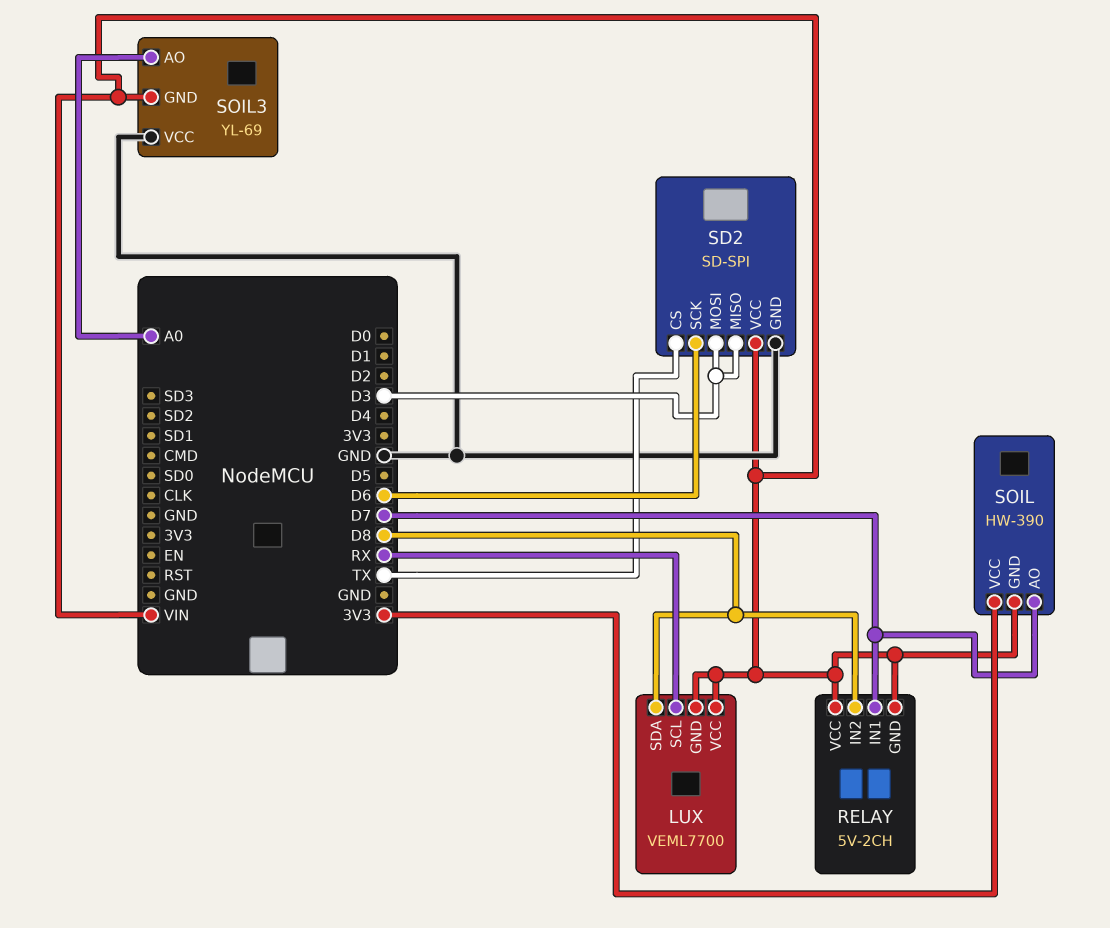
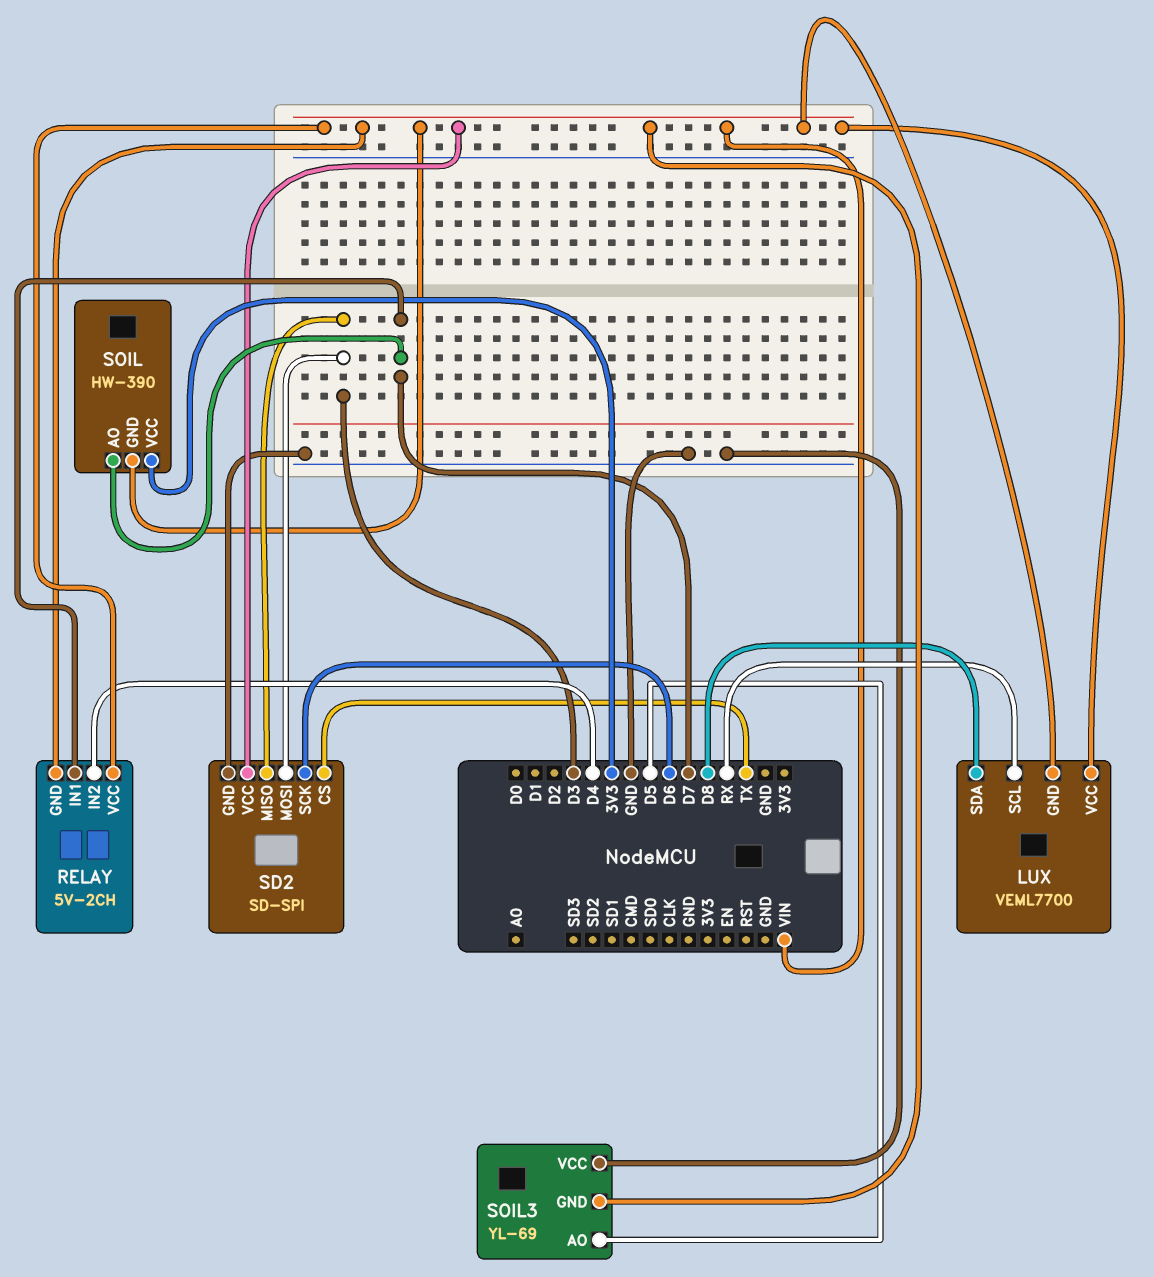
RELAY pin IN2: D8 -> D4
SOIL3 pin AO: A0 -> D5

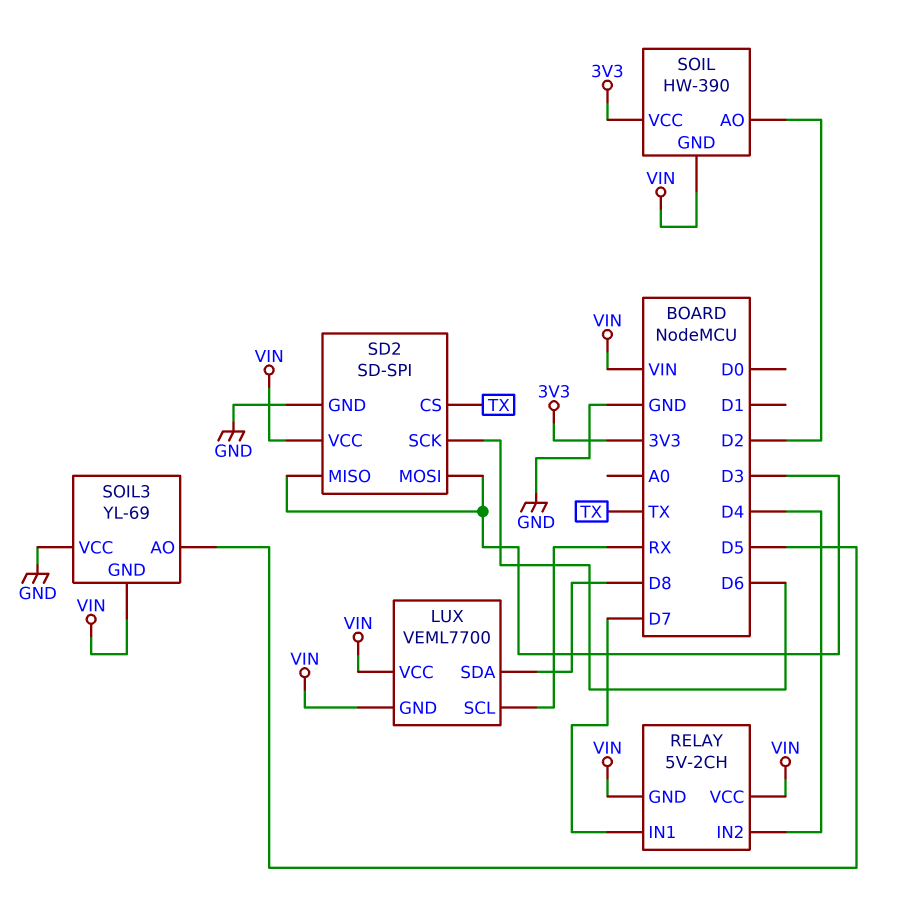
SOIL pin AO: D7 -> D2

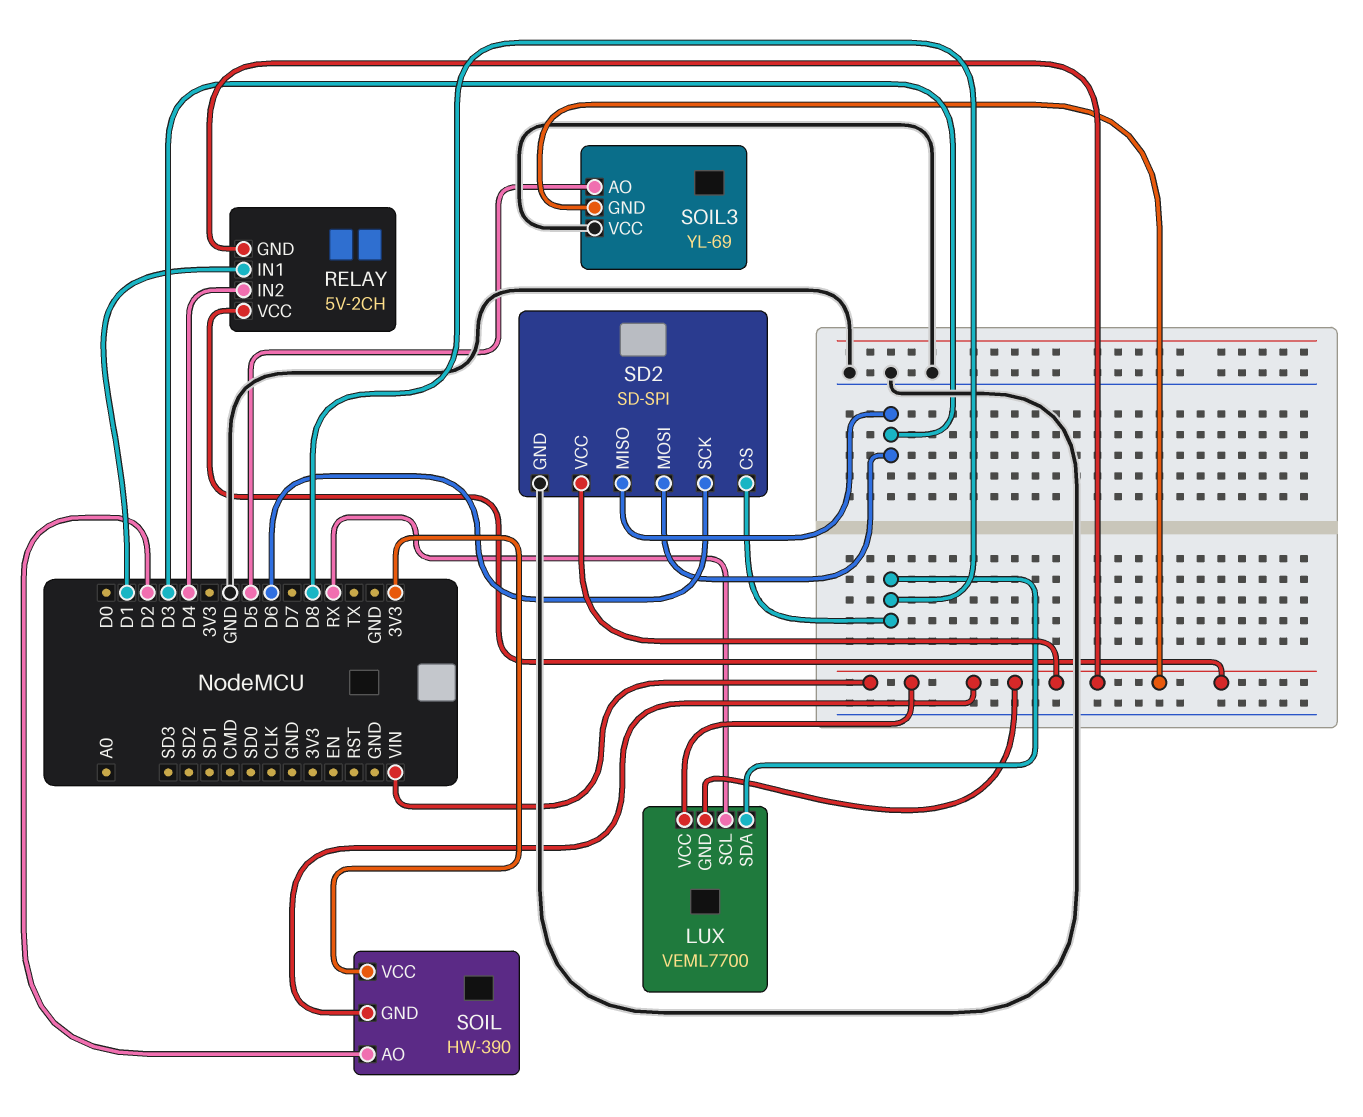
RELAY pin IN1: D7 -> D1
SD2 pin CS: TX -> D8

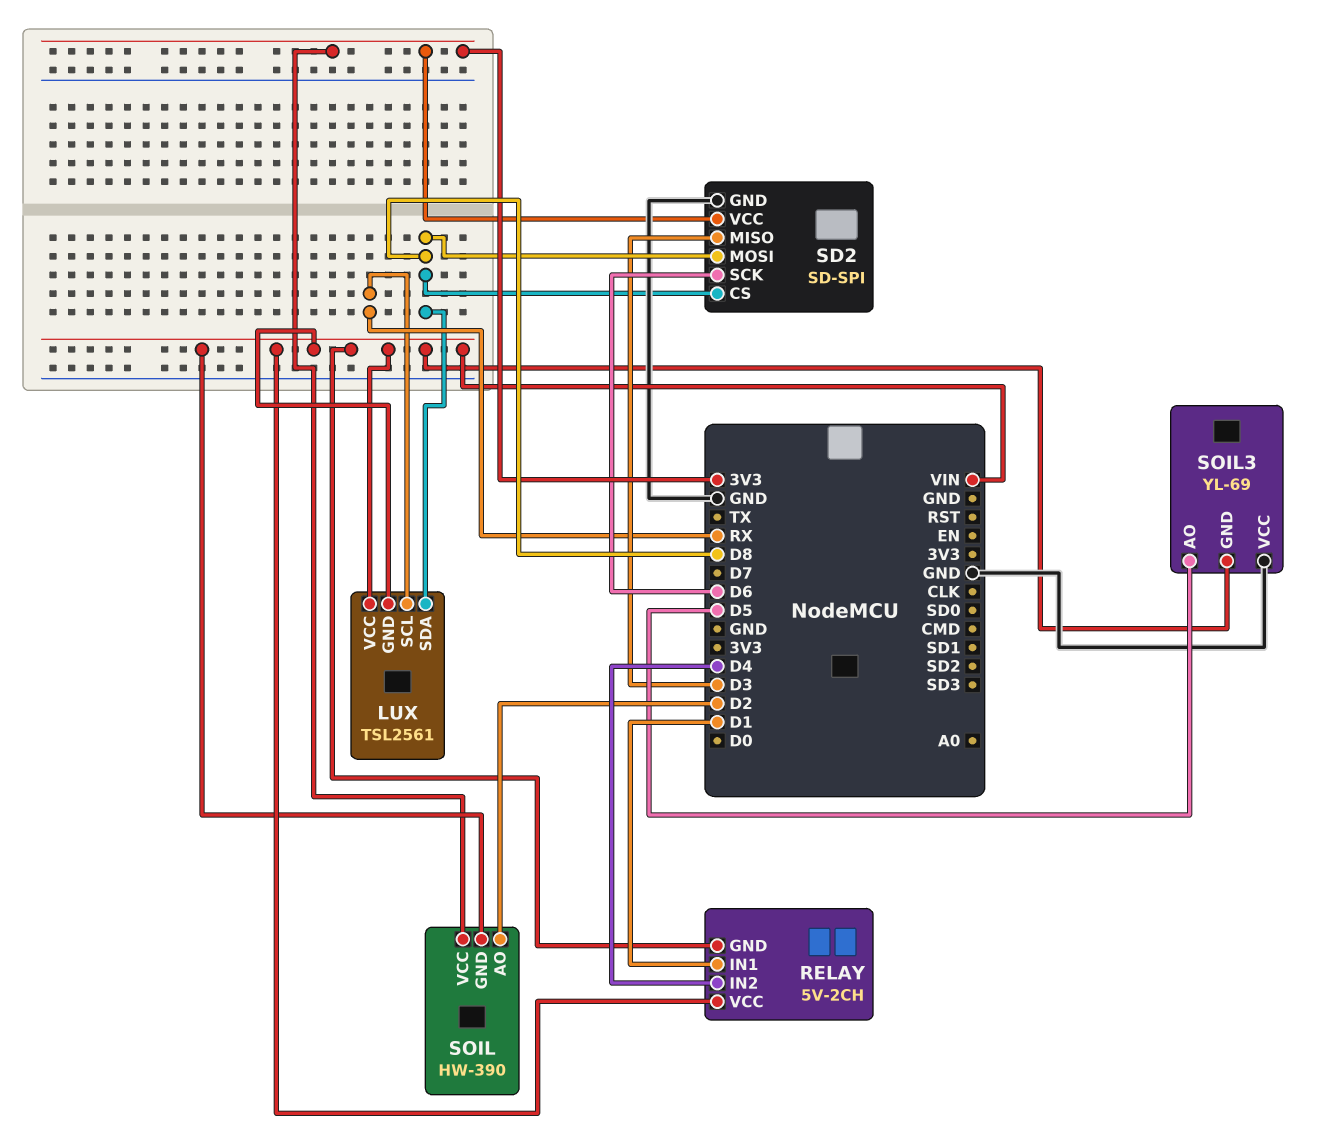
LUX: VEML7700 -> TSL2561
SD2 pin MOSI: D3 -> D8
SD2 pin VCC: VIN -> 3V3

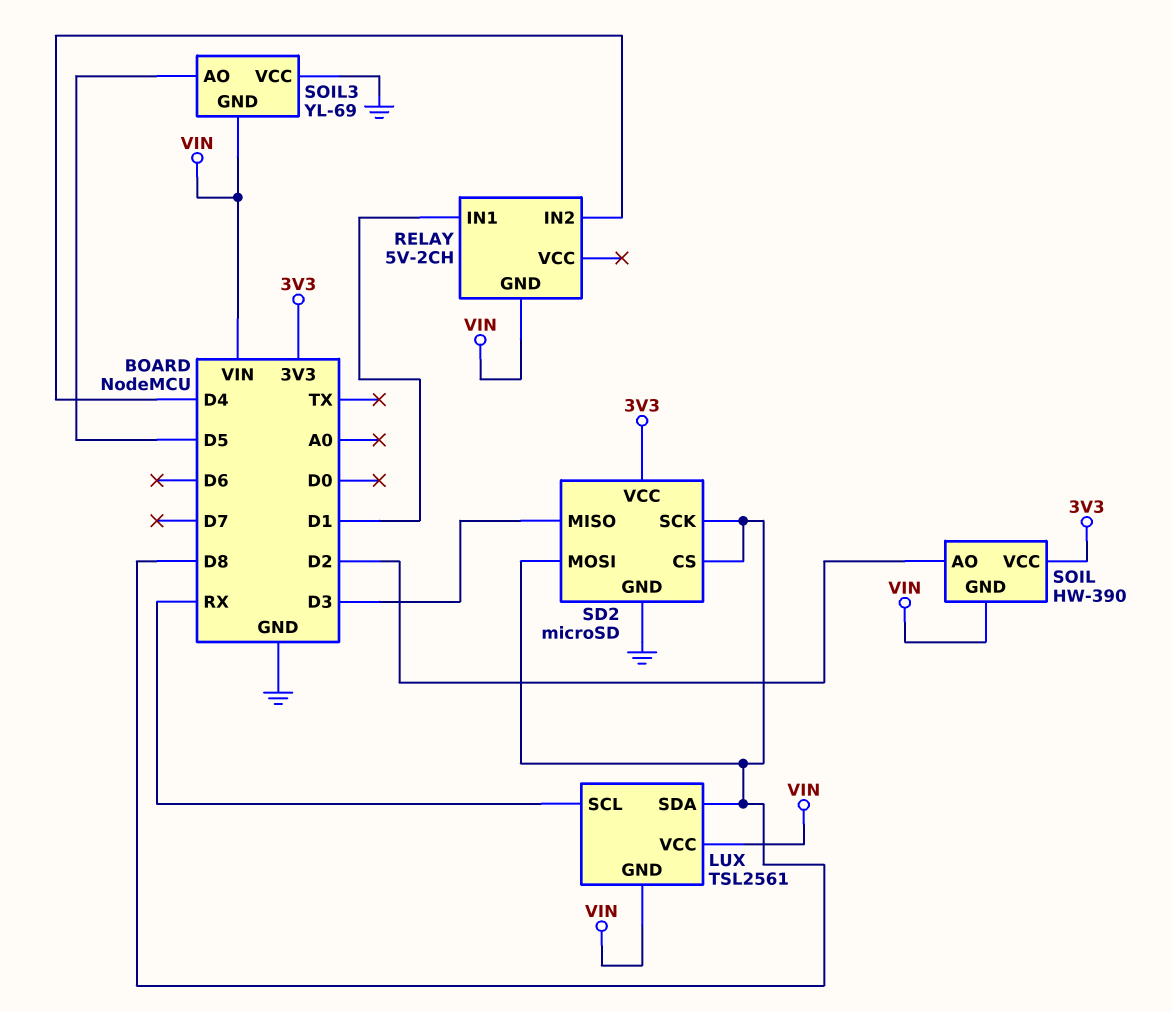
RELAY pin VCC: VIN -> none
SD2: SD-SPI -> microSD
SD2 pin SCK: D6 -> D8

